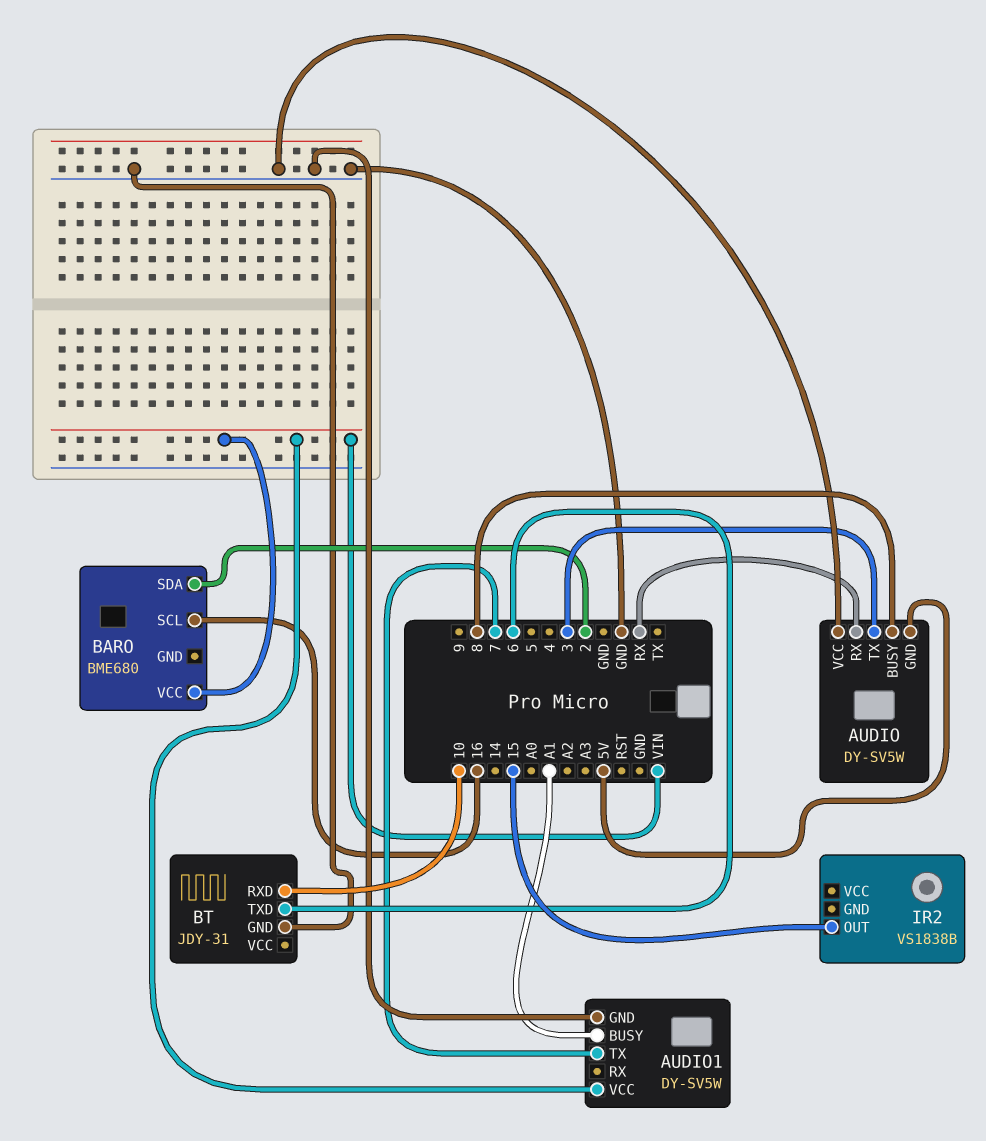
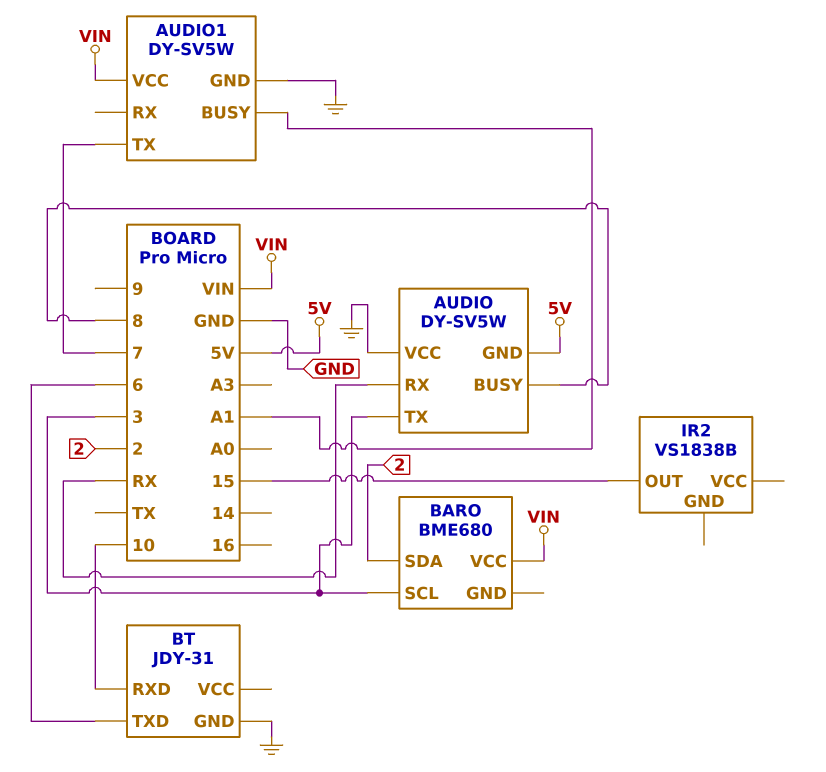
BARO pin SCL: 16 -> 3

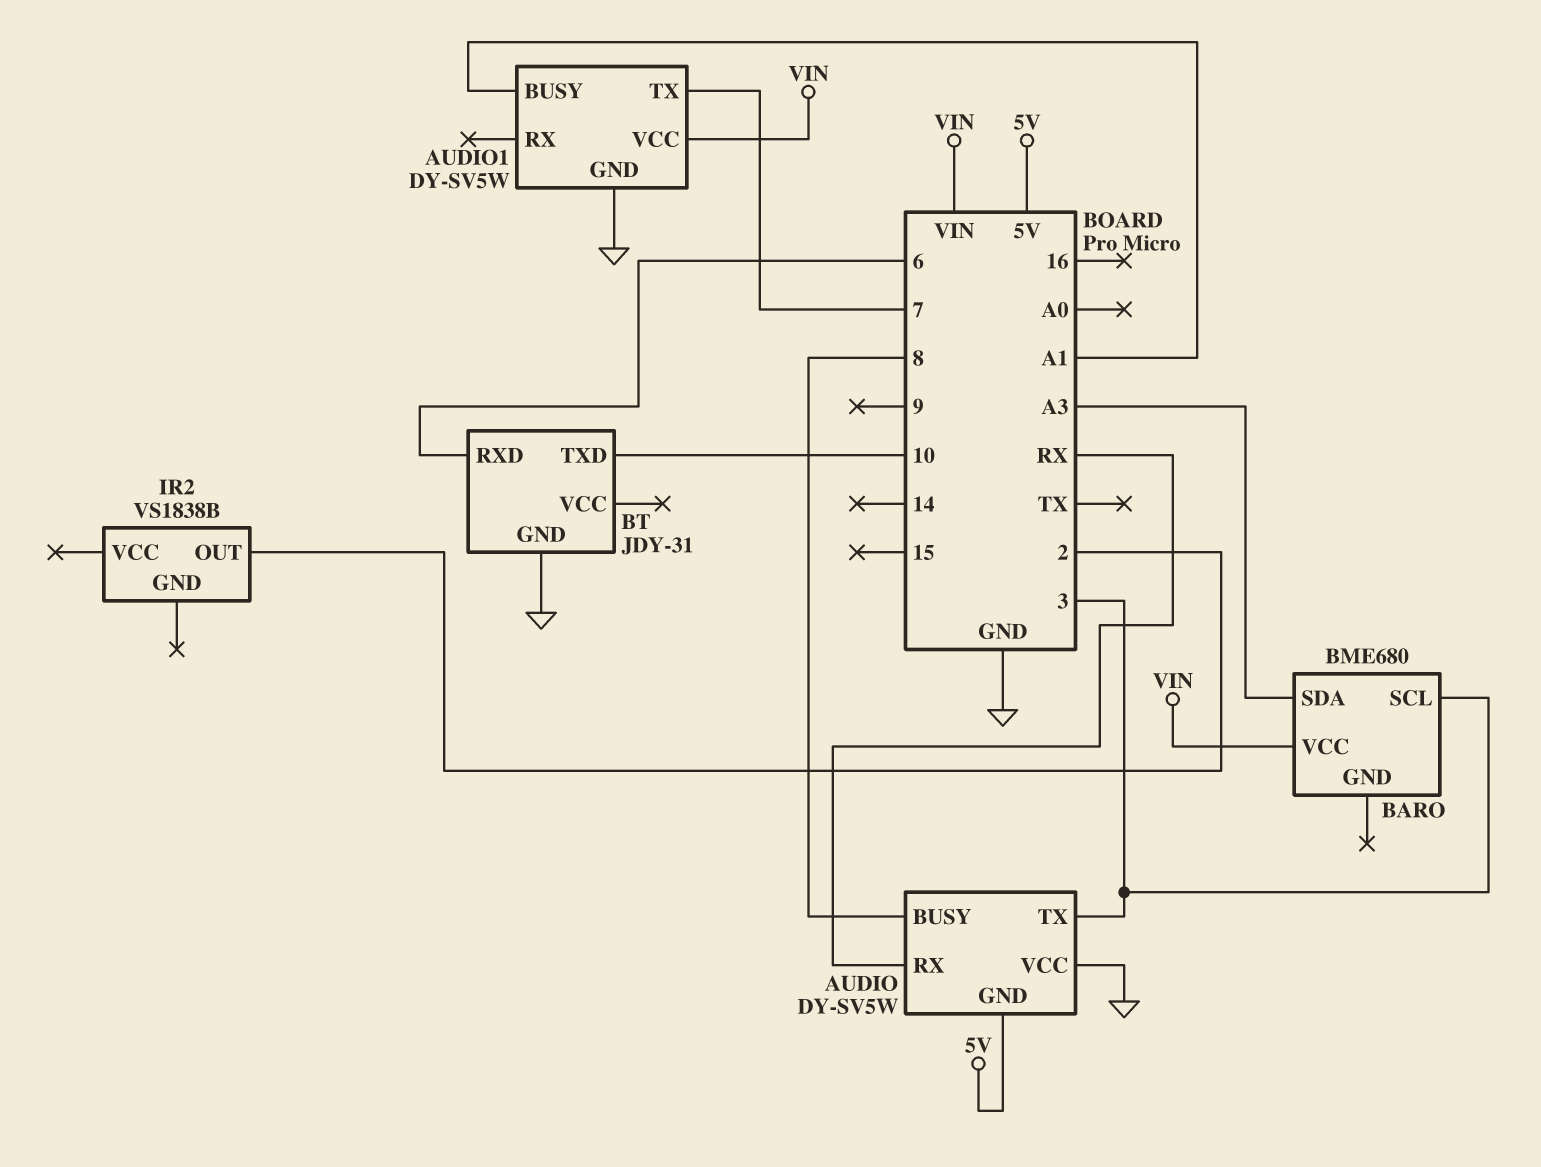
BARO pin SDA: 2 -> A3
BT pin RXD: 10 -> 6
BT pin TXD: 6 -> 10
IR2 pin OUT: 15 -> 2

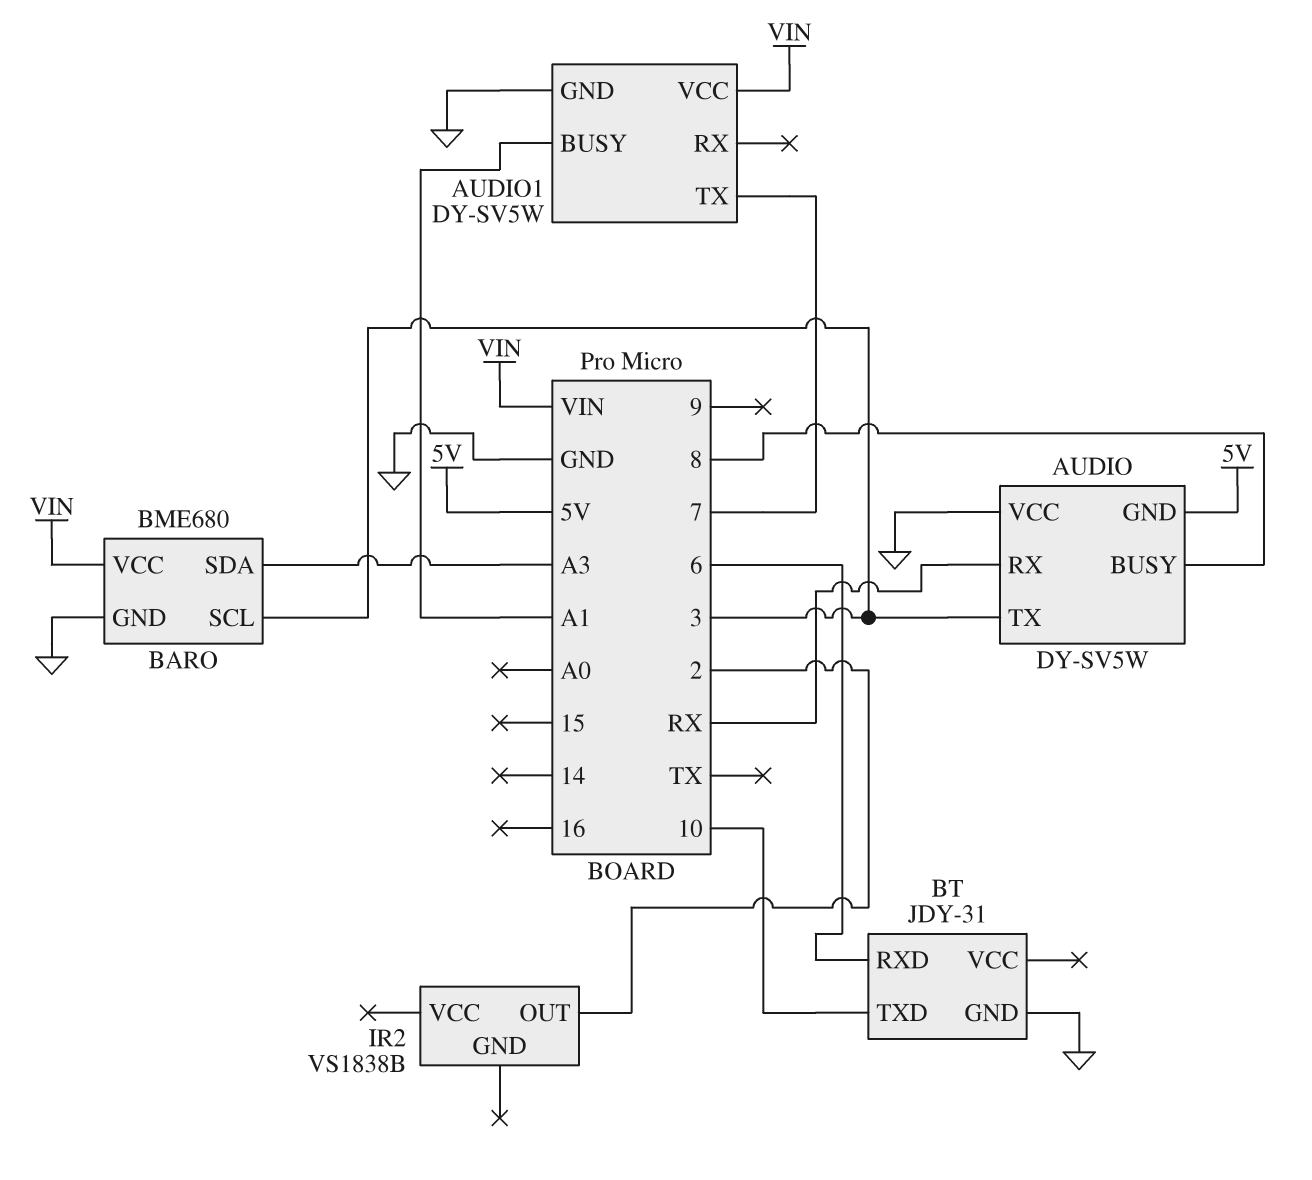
BARO pin GND: none -> GND

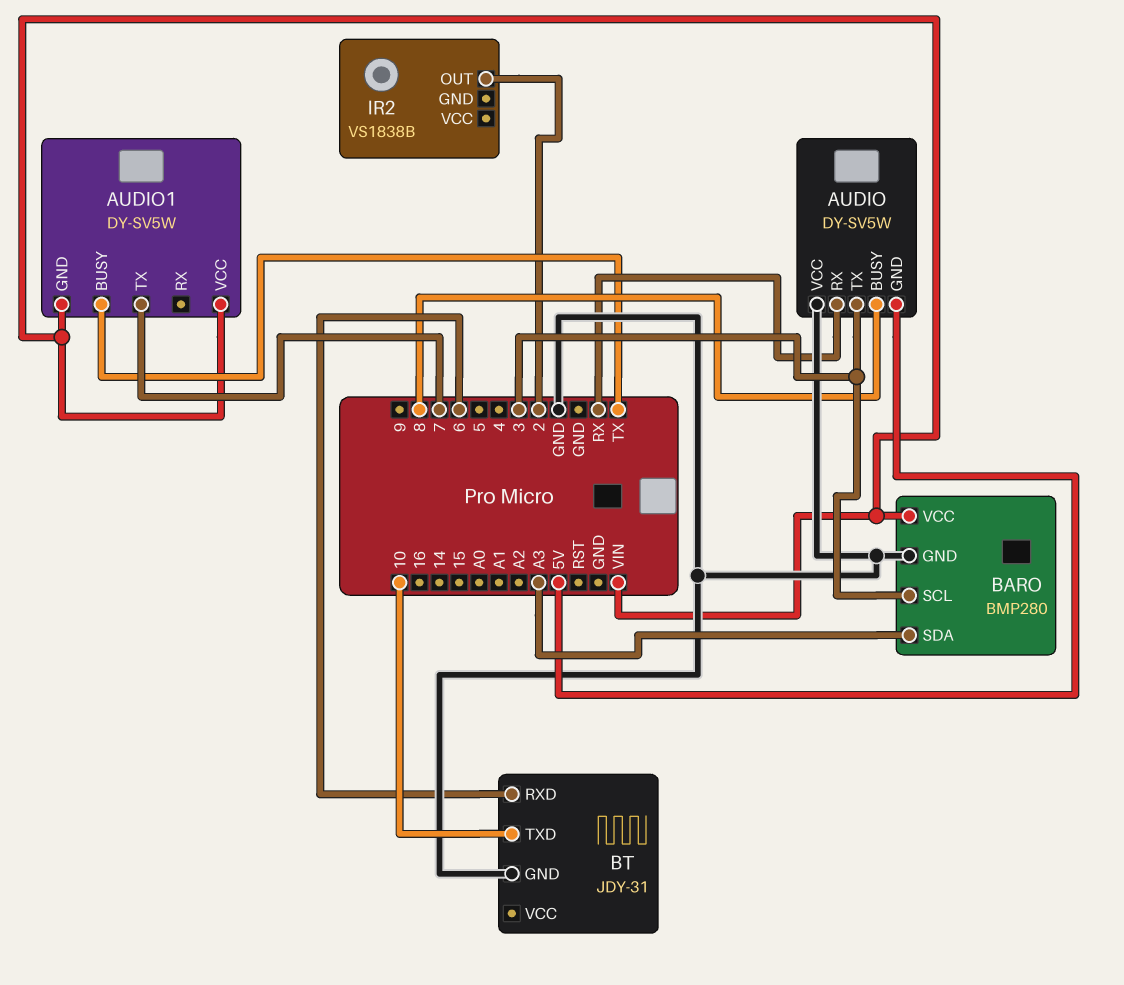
AUDIO1 pin BUSY: A1 -> TX
AUDIO1 pin GND: GND -> VIN
BARO: BME680 -> BMP280

